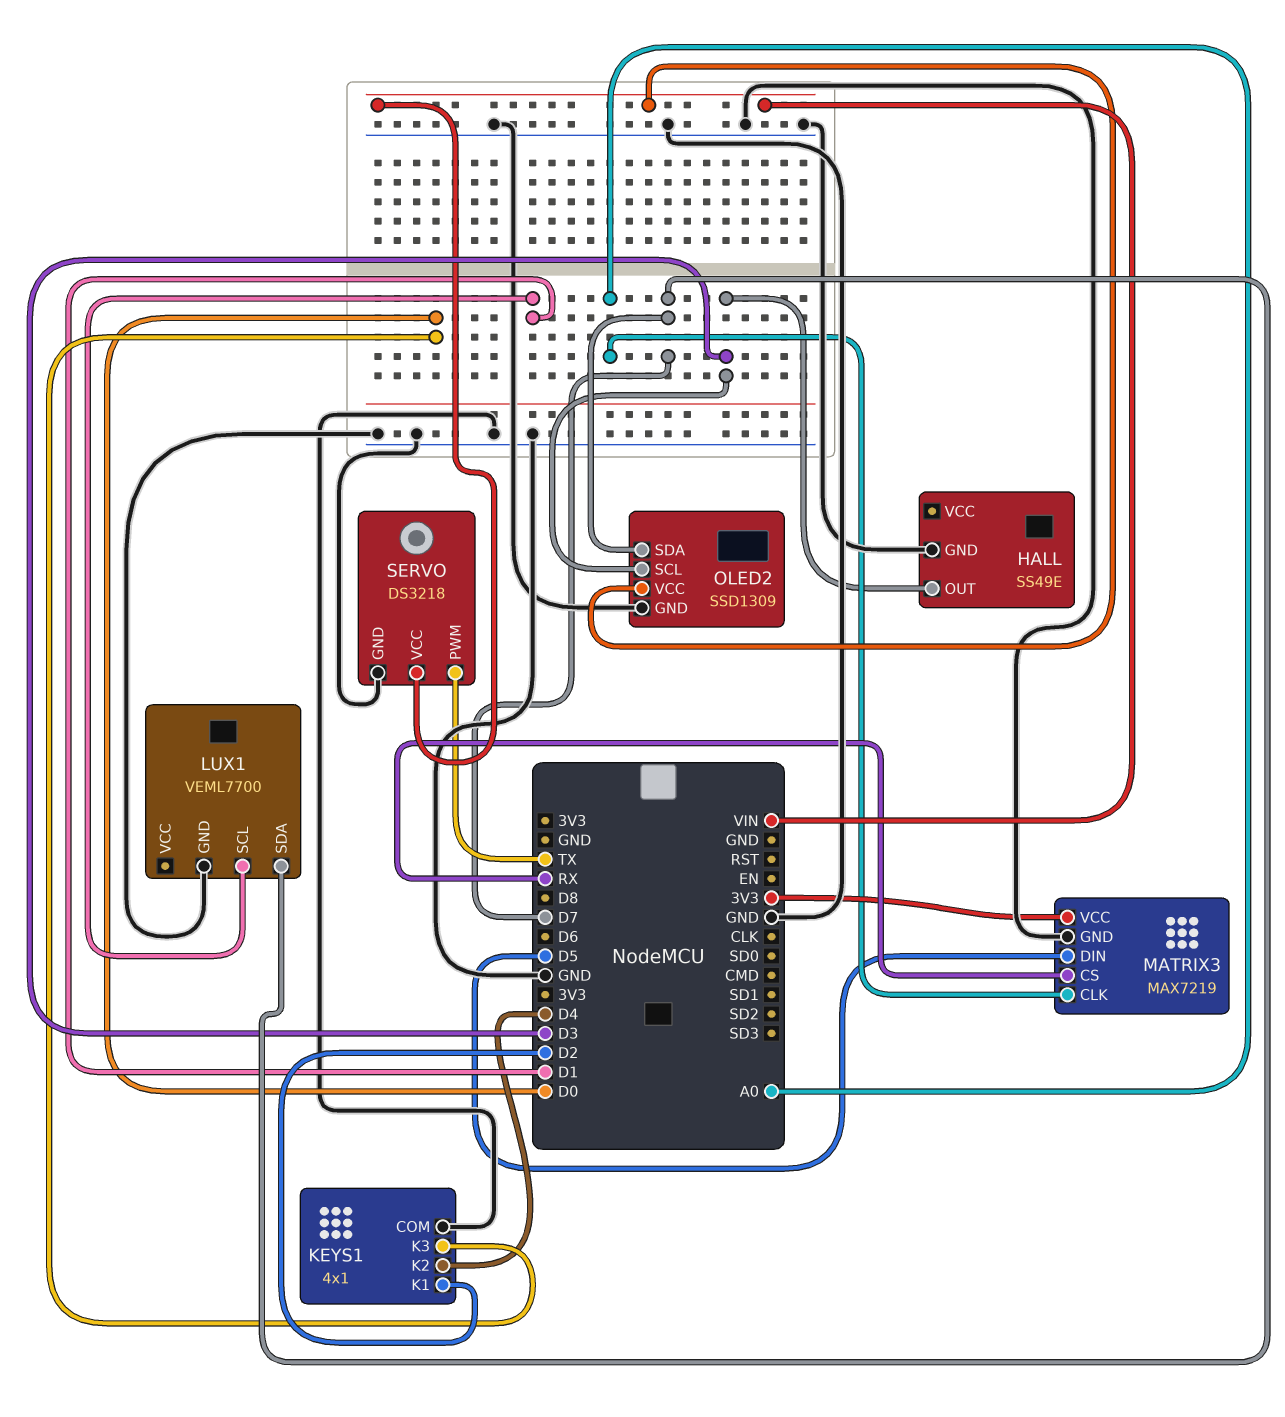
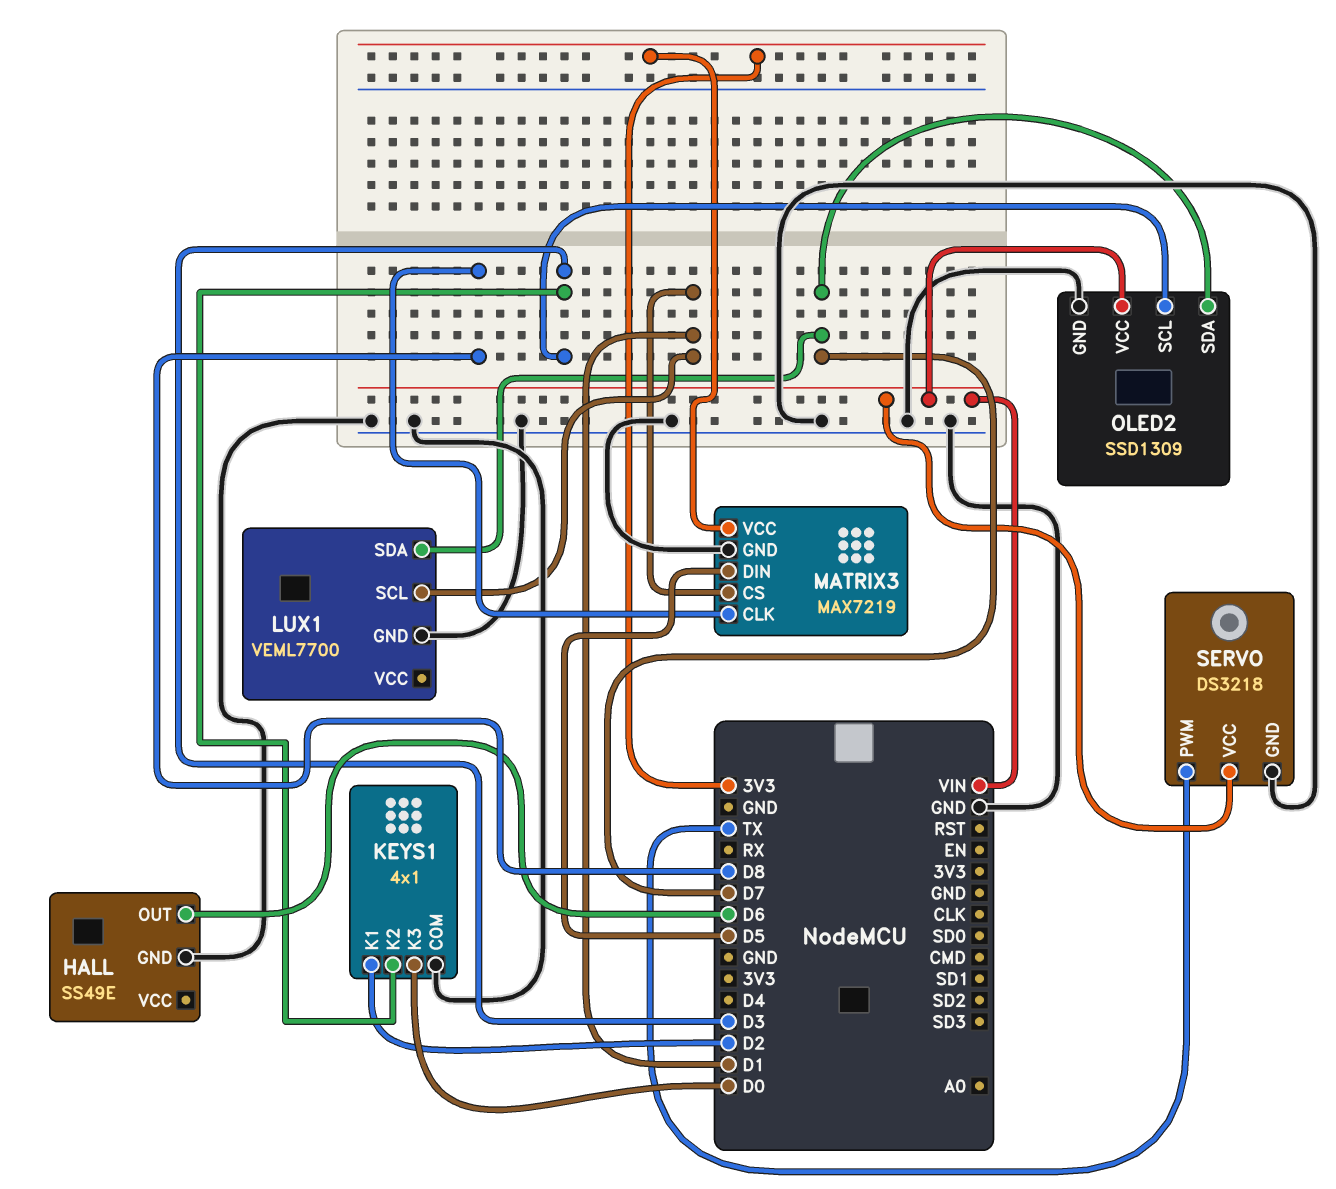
HALL pin OUT: D3 -> D6
KEYS1 pin K2: D4 -> D3
MATRIX3 pin CLK: A0 -> D8
MATRIX3 pin CS: RX -> D1

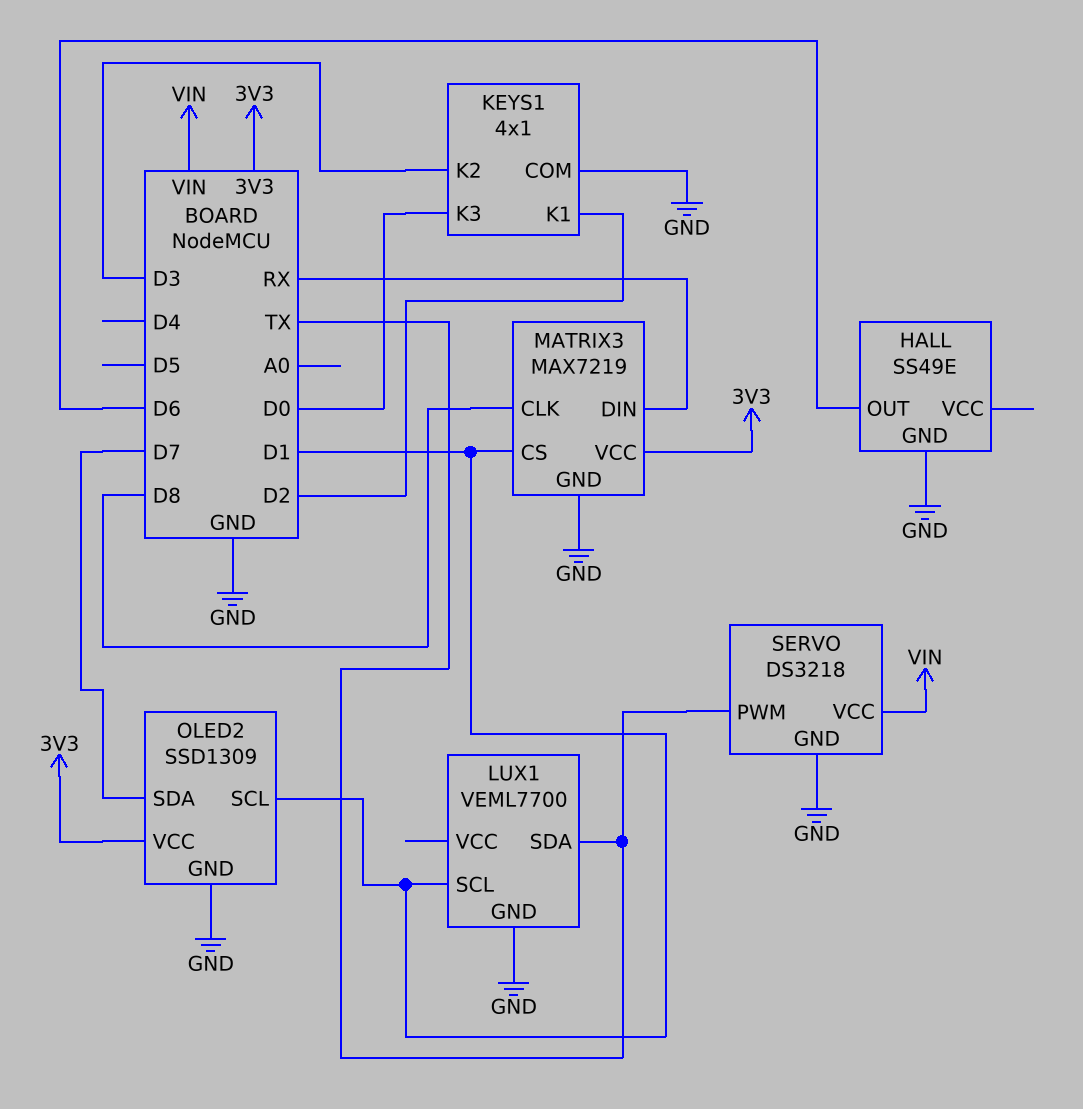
LUX1 pin SDA: D7 -> TX
MATRIX3 pin DIN: D5 -> RX
OLED2 pin SCL: D3 -> D1
OLED2 pin VCC: VIN -> 3V3

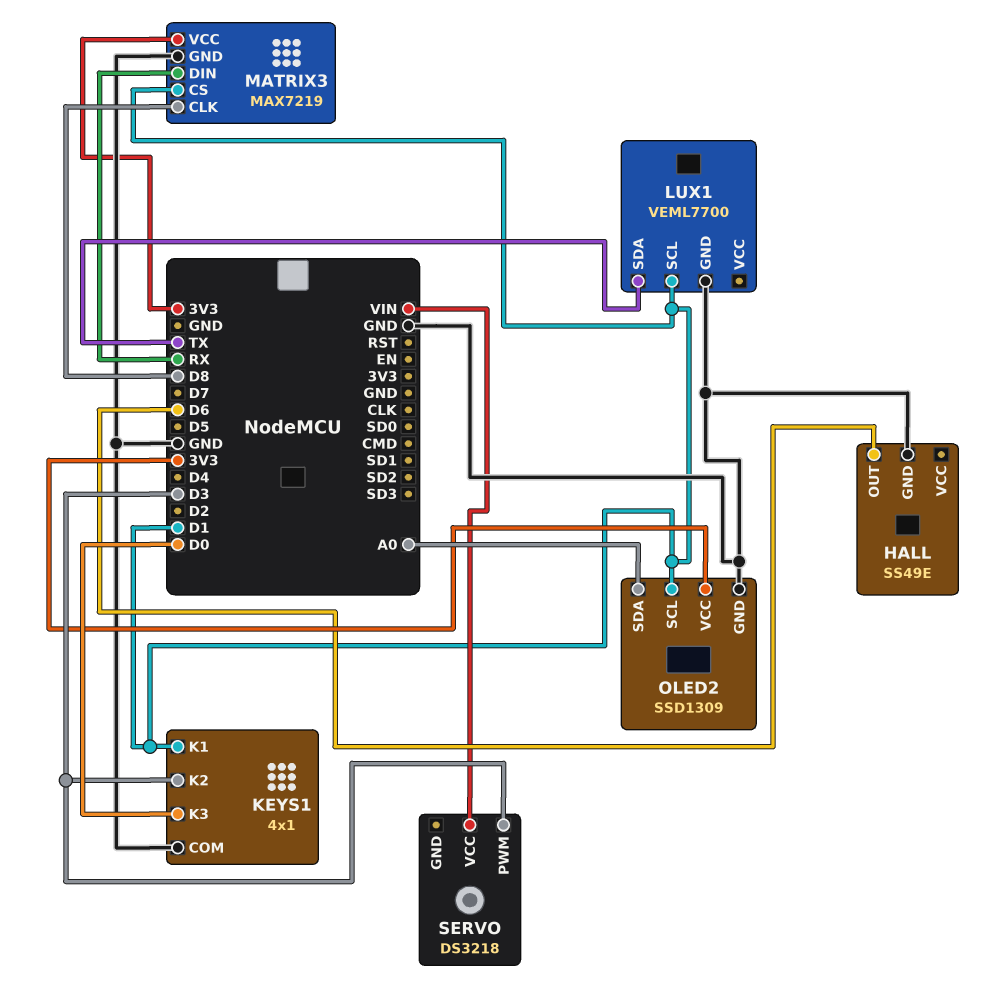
KEYS1 pin K1: D2 -> D1
OLED2 pin SDA: D7 -> A0
SERVO pin GND: GND -> none
SERVO pin PWM: TX -> D3

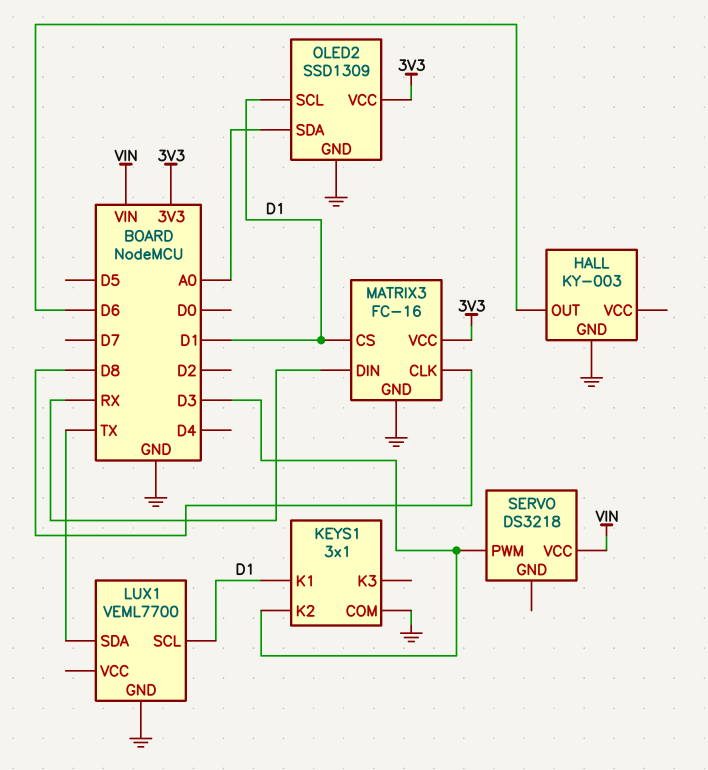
HALL: SS49E -> KY-003
KEYS1: 4x1 -> 3x1
KEYS1 pin K3: D0 -> none
MATRIX3: MAX7219 -> FC-16

